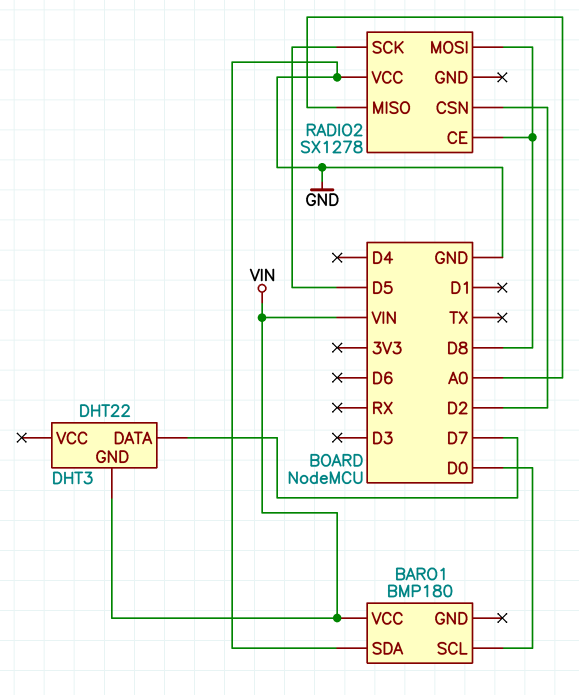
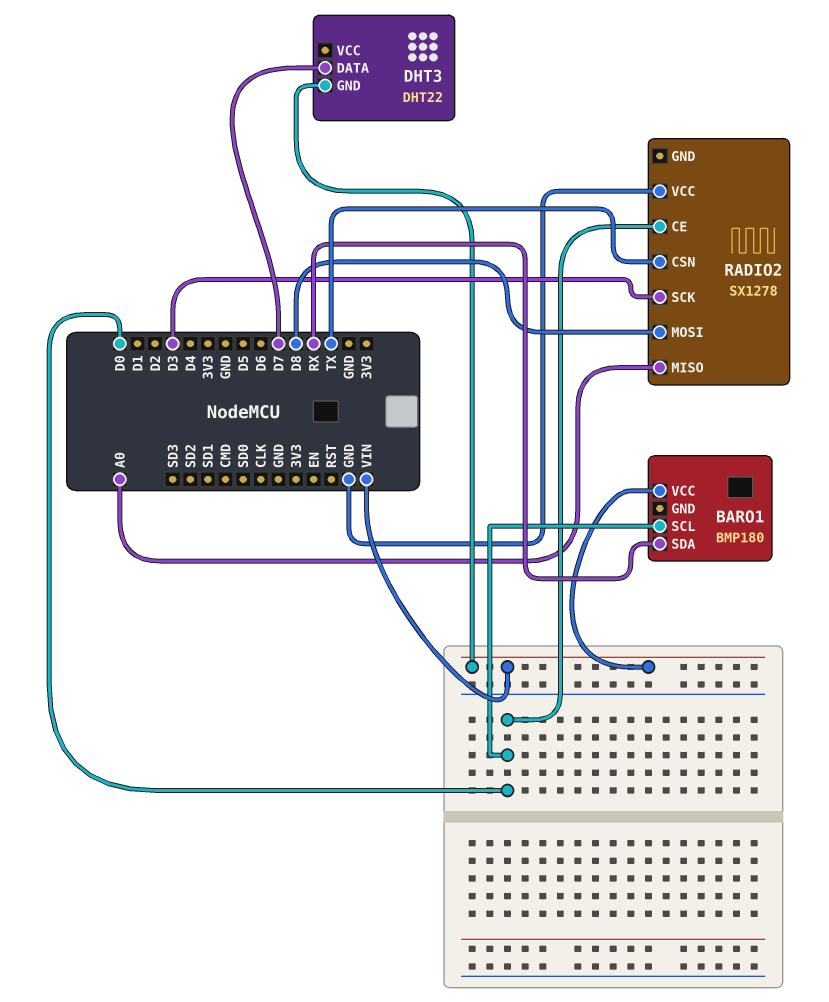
BARO1 pin SDA: GND -> RX
RADIO2 pin CE: D8 -> D0
RADIO2 pin CSN: D2 -> TX
RADIO2 pin SCK: D5 -> D3

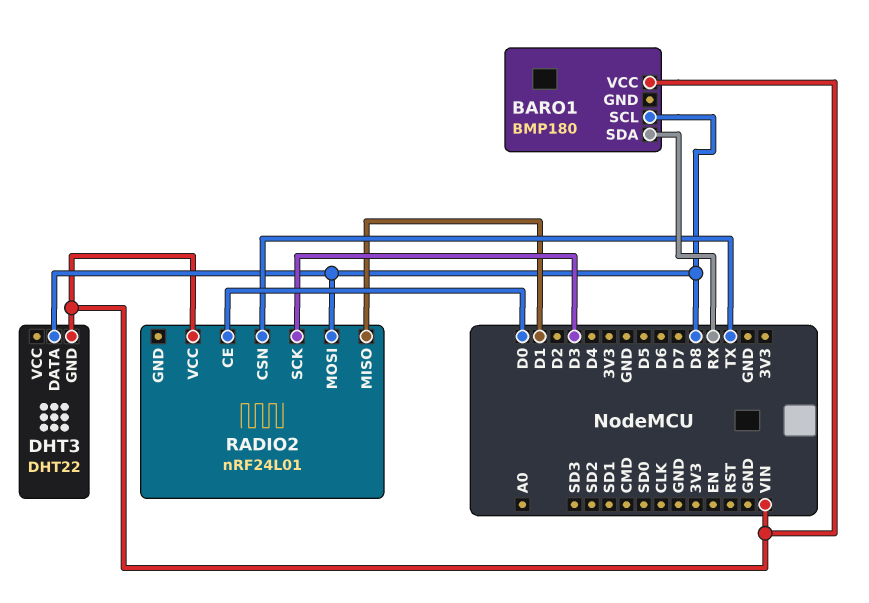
BARO1 pin SCL: D0 -> D8
DHT3 pin DATA: D7 -> D8
RADIO2: SX1278 -> nRF24L01
RADIO2 pin MISO: A0 -> D1
RADIO2 pin VCC: GND -> VIN

